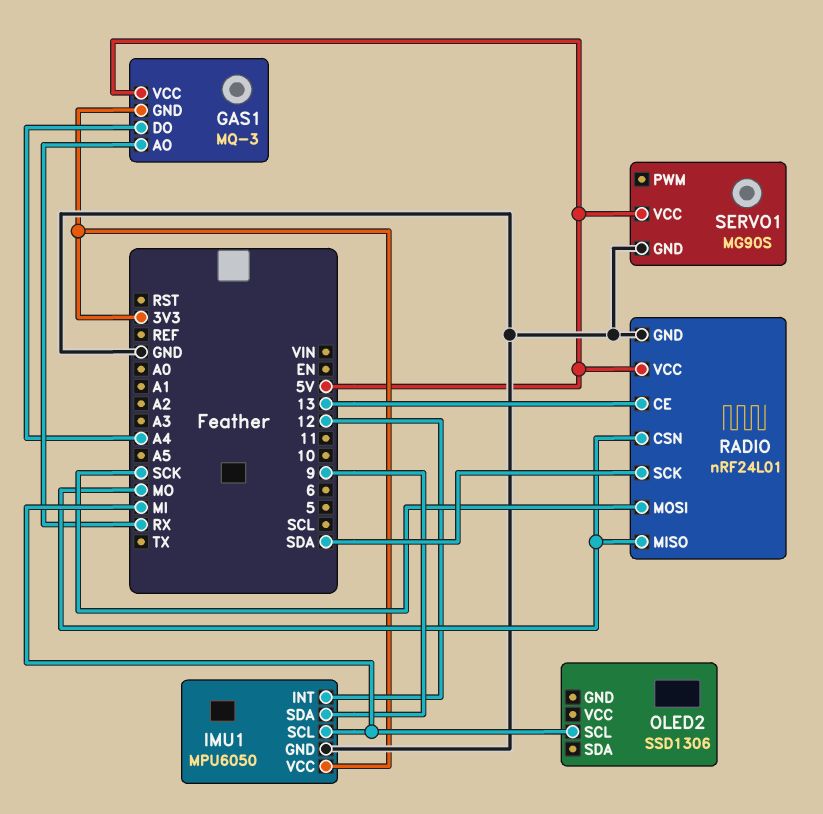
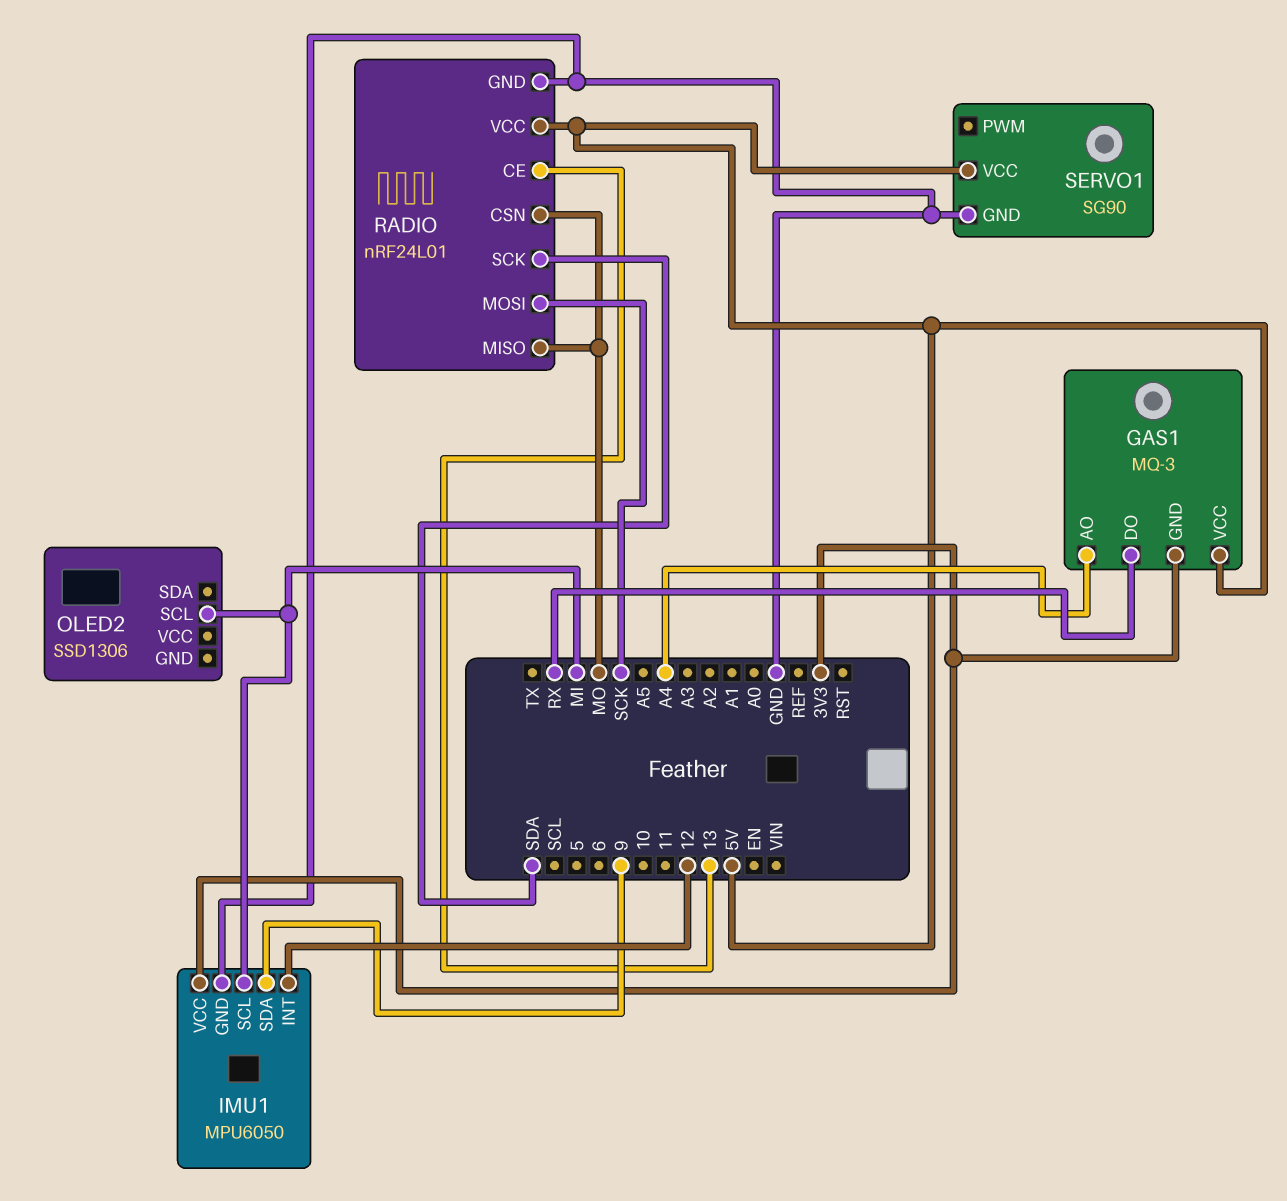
GAS1 pin AO: RX -> A4
GAS1 pin DO: A4 -> RX
SERVO1: MG90S -> SG90

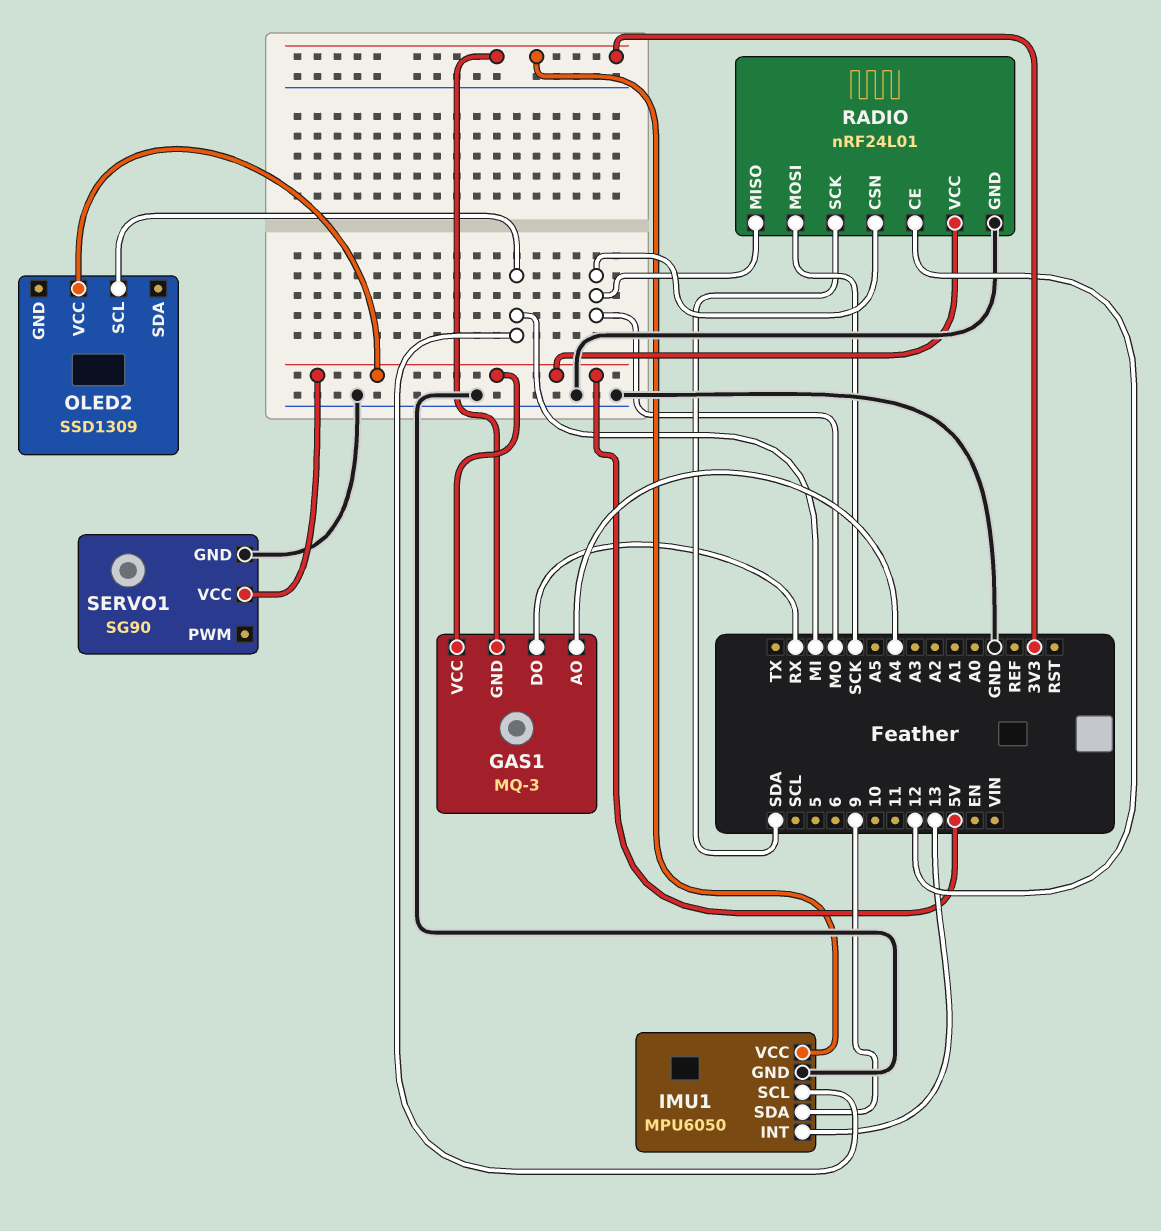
IMU1 pin INT: 12 -> 13
OLED2: SSD1306 -> SSD1309
OLED2 pin VCC: none -> 5V
RADIO pin CE: 13 -> 12

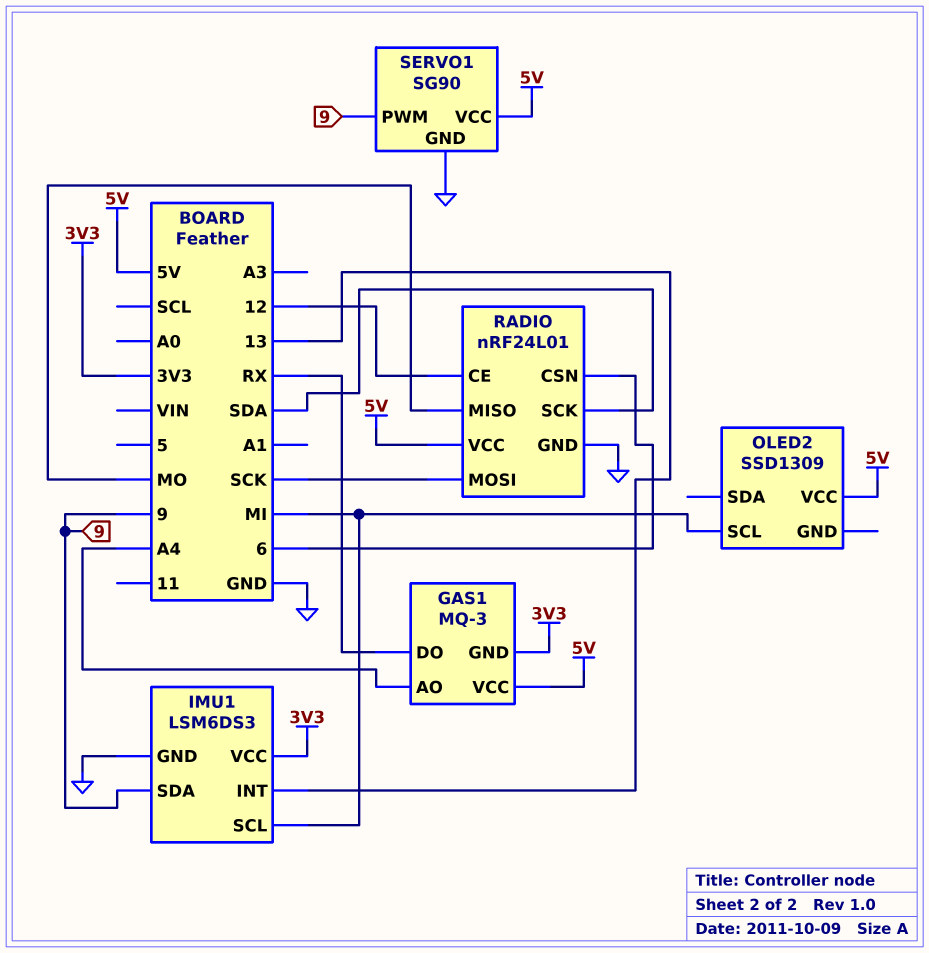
IMU1: MPU6050 -> LSM6DS3
RADIO pin CSN: MO -> 6
SERVO1 pin PWM: none -> 9

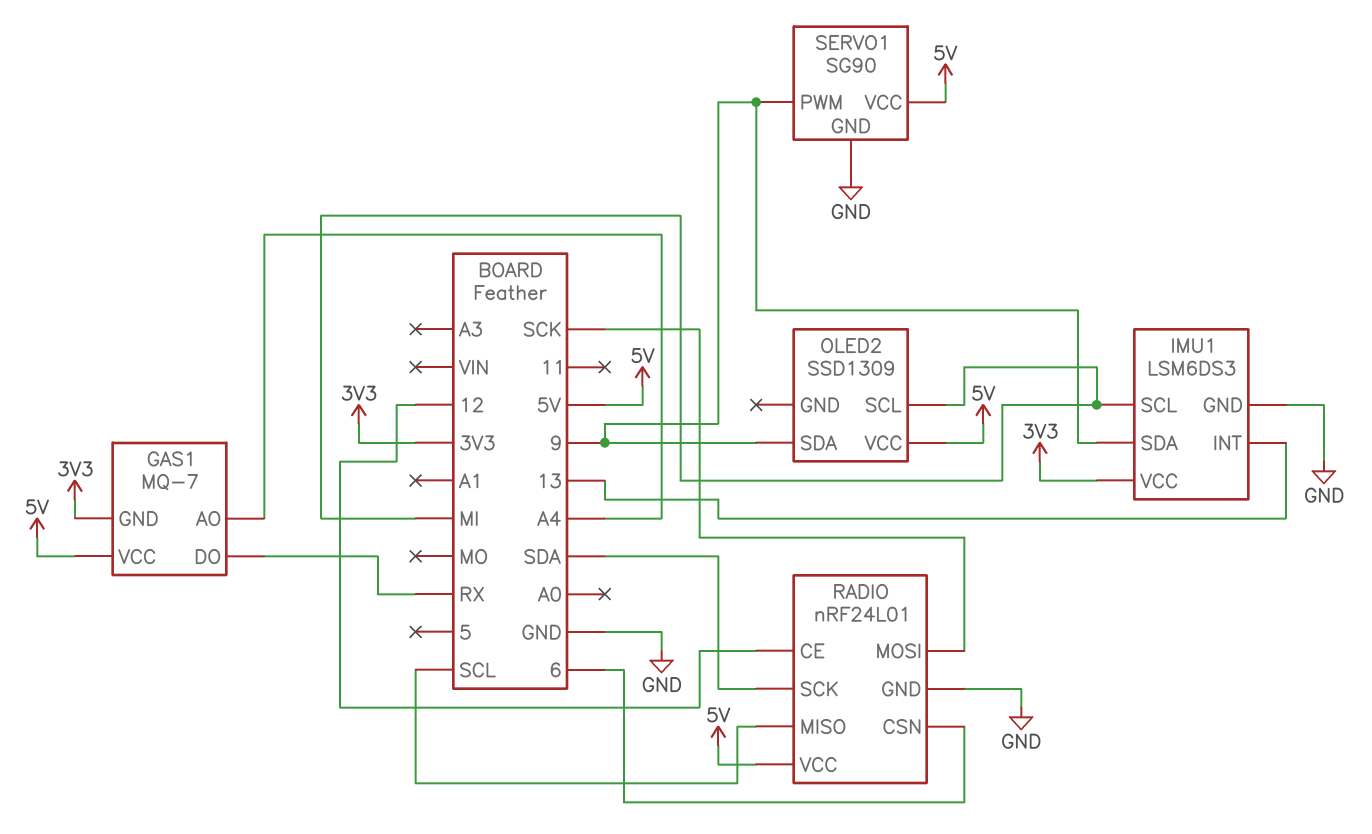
GAS1: MQ-3 -> MQ-7
OLED2 pin SDA: none -> 9
RADIO pin MISO: MO -> SCL

